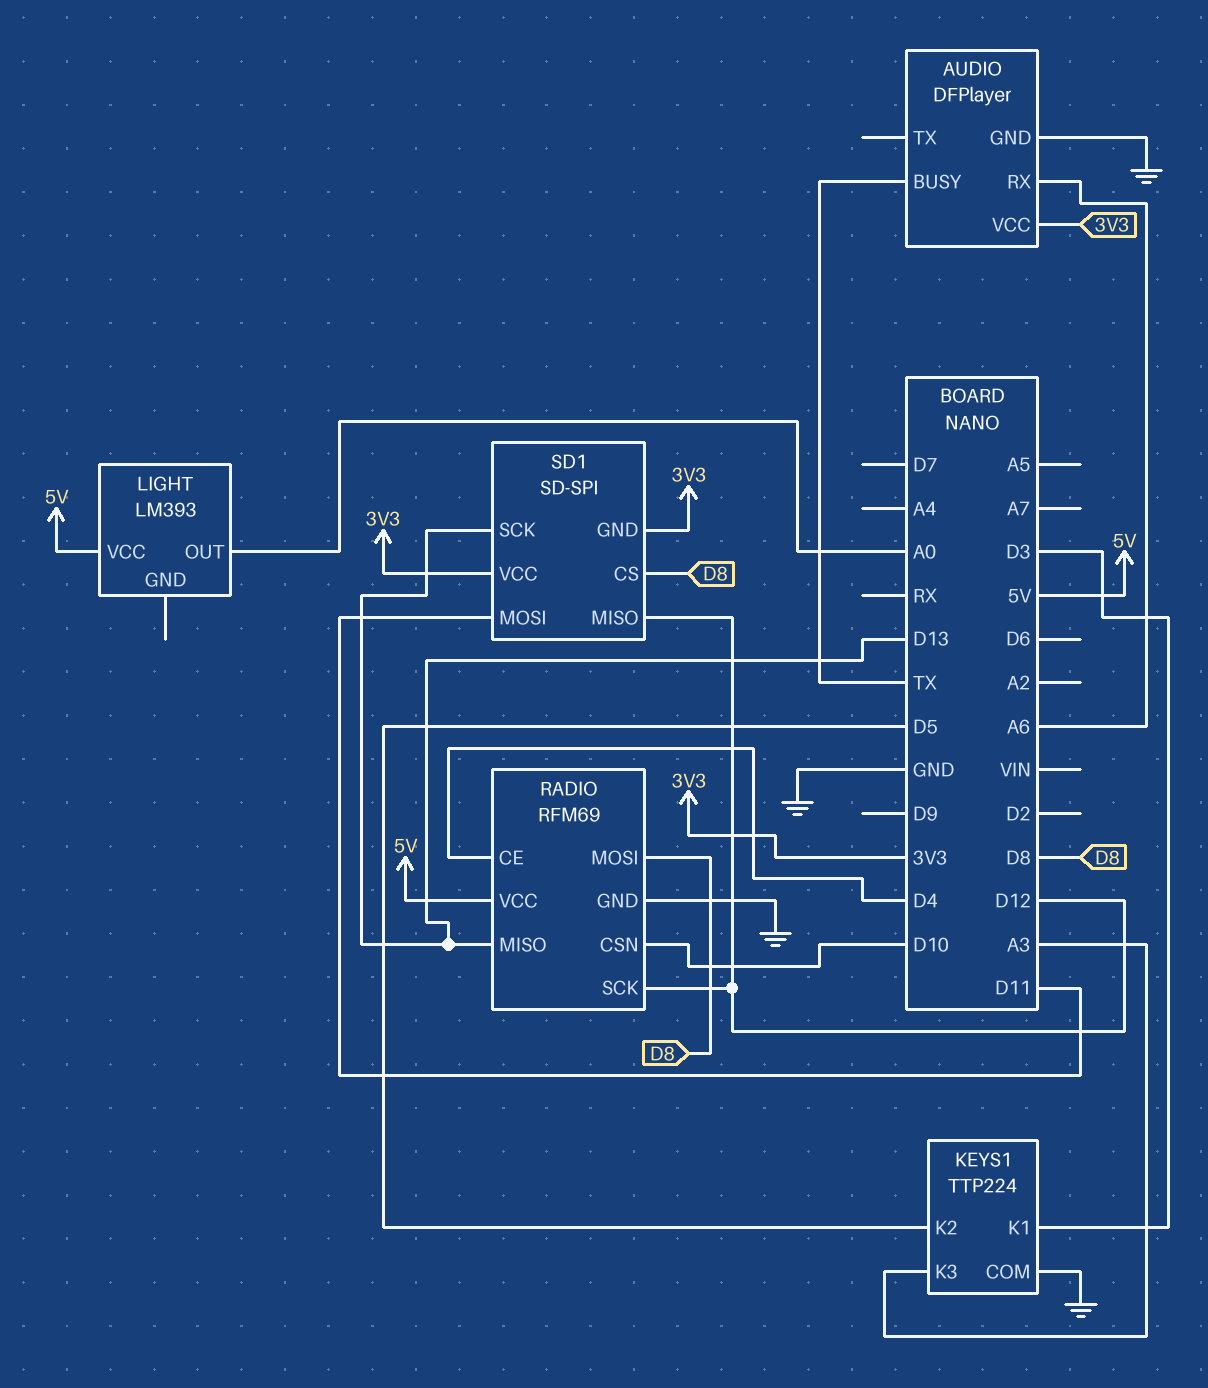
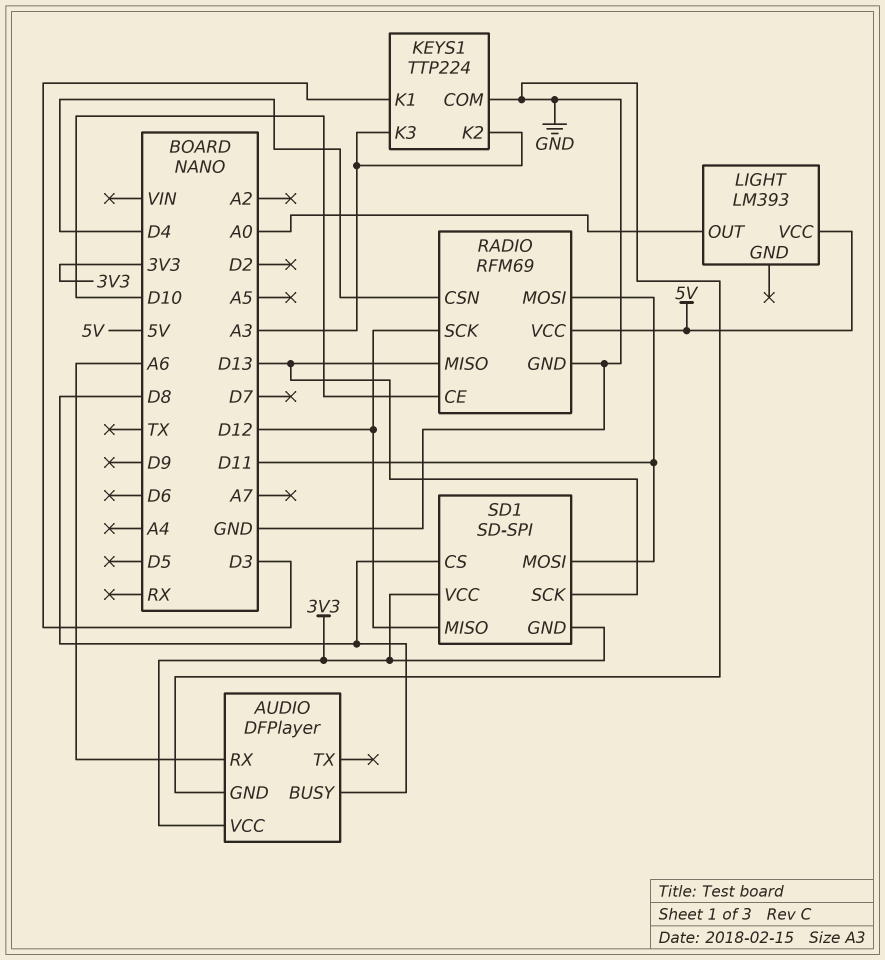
AUDIO pin BUSY: TX -> D8
KEYS1 pin K2: D5 -> A3
RADIO pin CE: D4 -> D10
RADIO pin CSN: D10 -> D4
RADIO pin MOSI: D8 -> D11

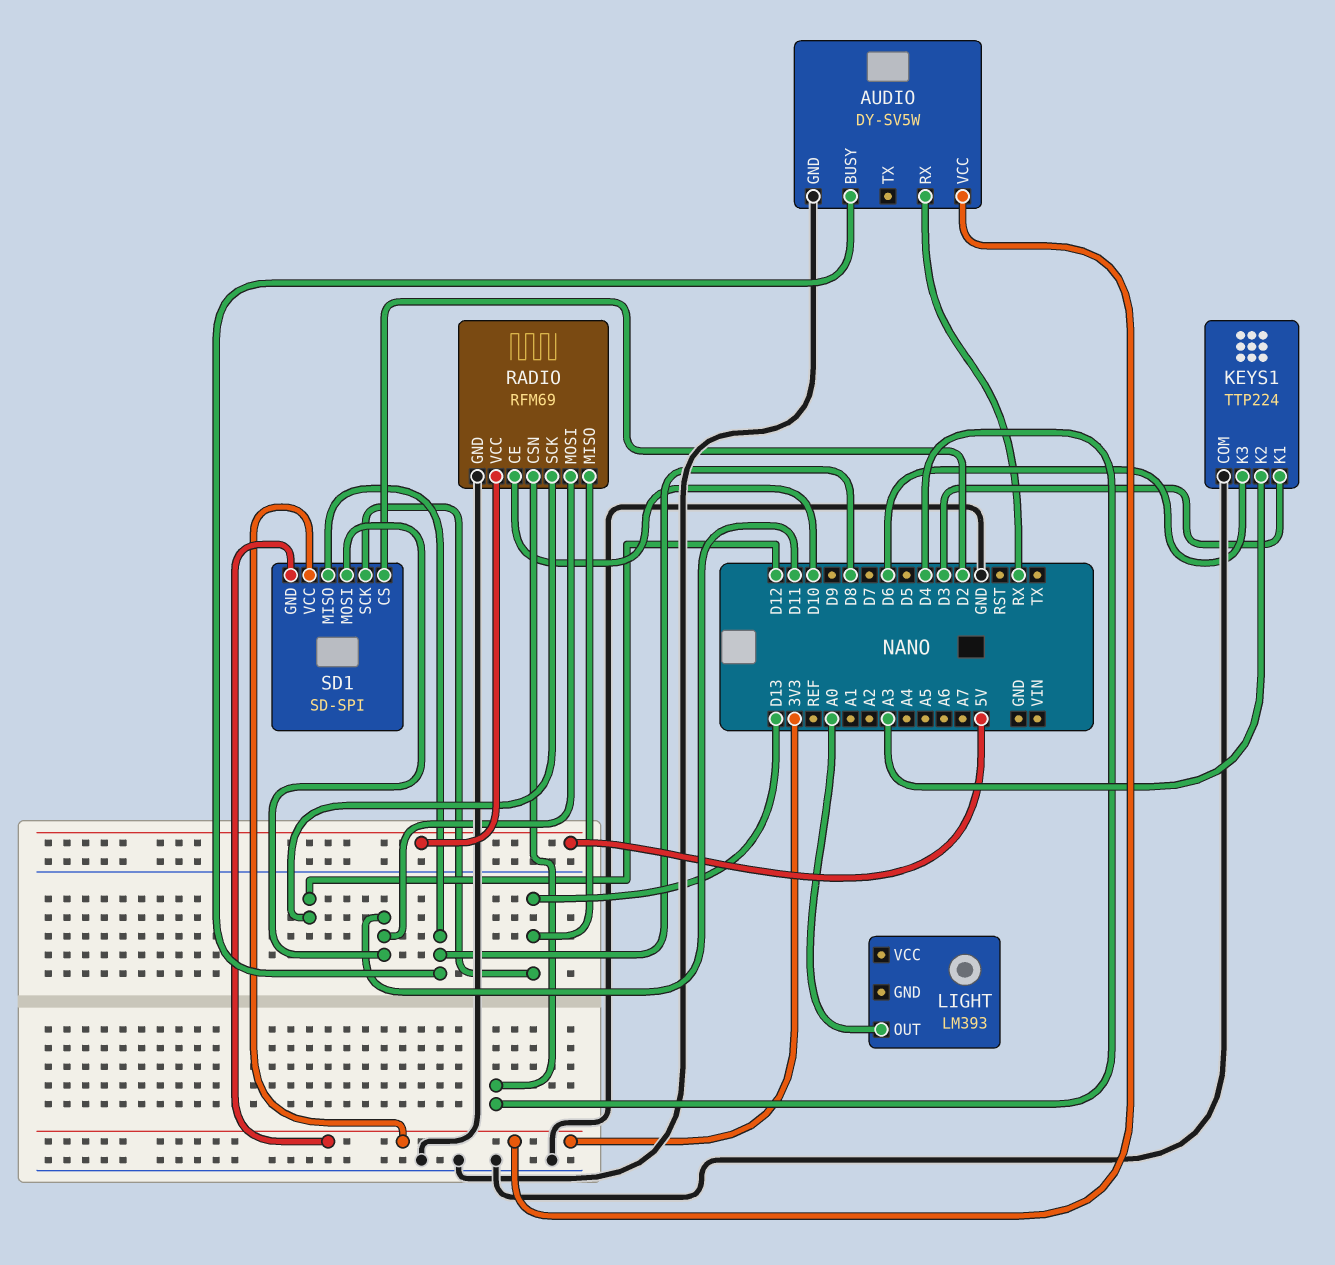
AUDIO: DFPlayer -> DY-SV5W
AUDIO pin RX: A6 -> RX
KEYS1 pin K3: A3 -> D6
LIGHT pin VCC: 5V -> none
SD1 pin CS: D8 -> D2
SD1 pin MISO: D12 -> D8

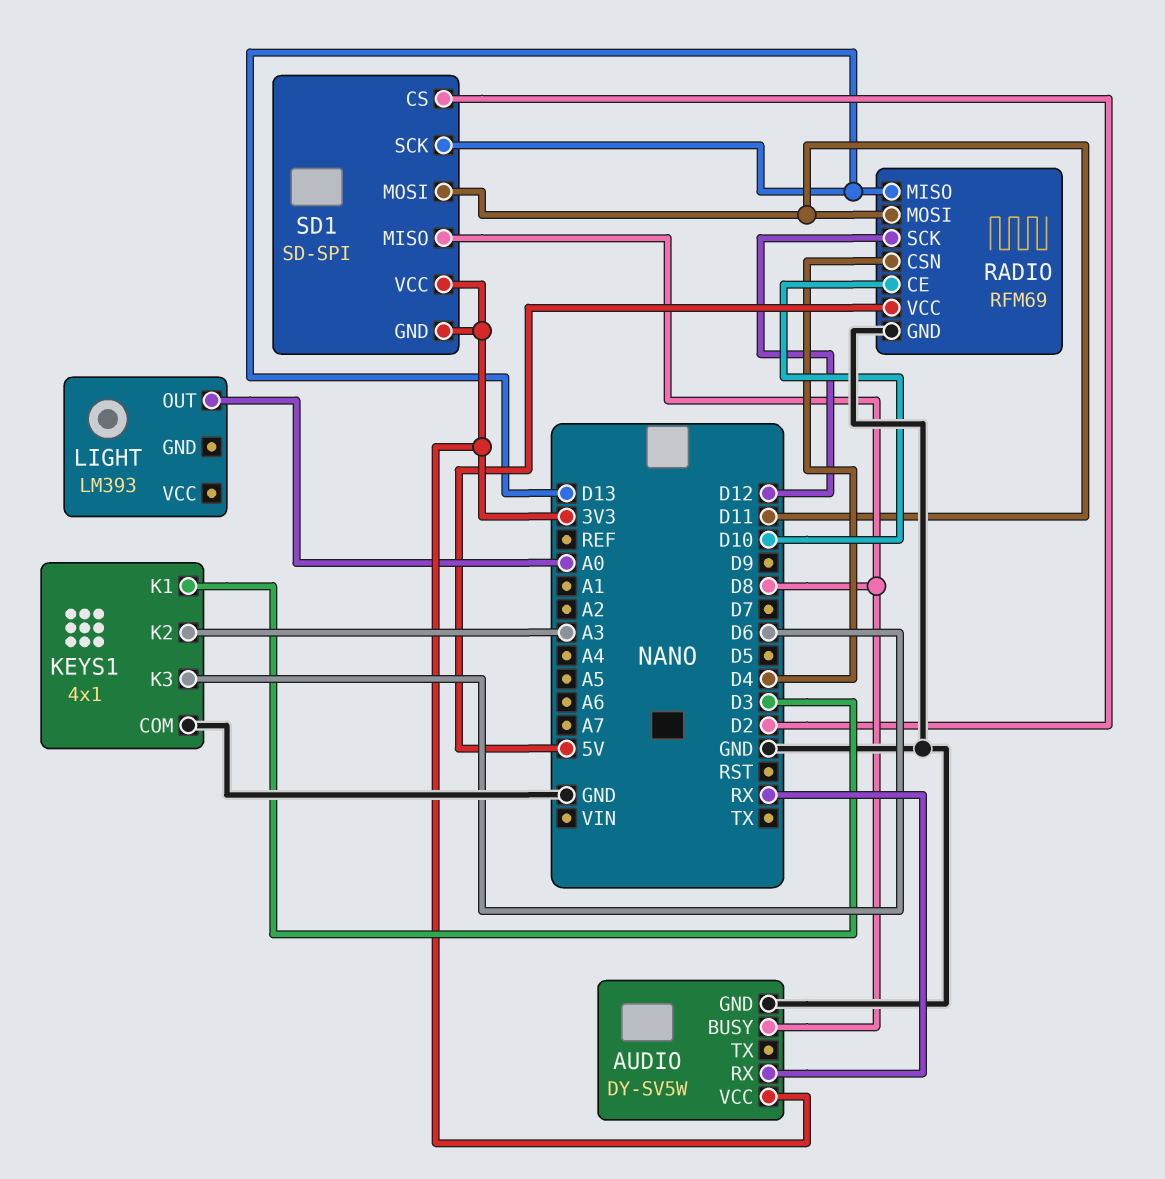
KEYS1: TTP224 -> 4x1

